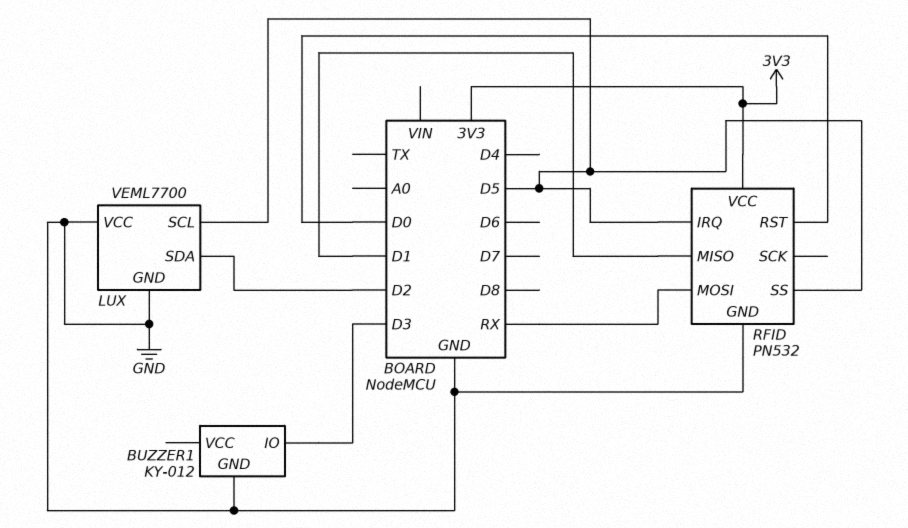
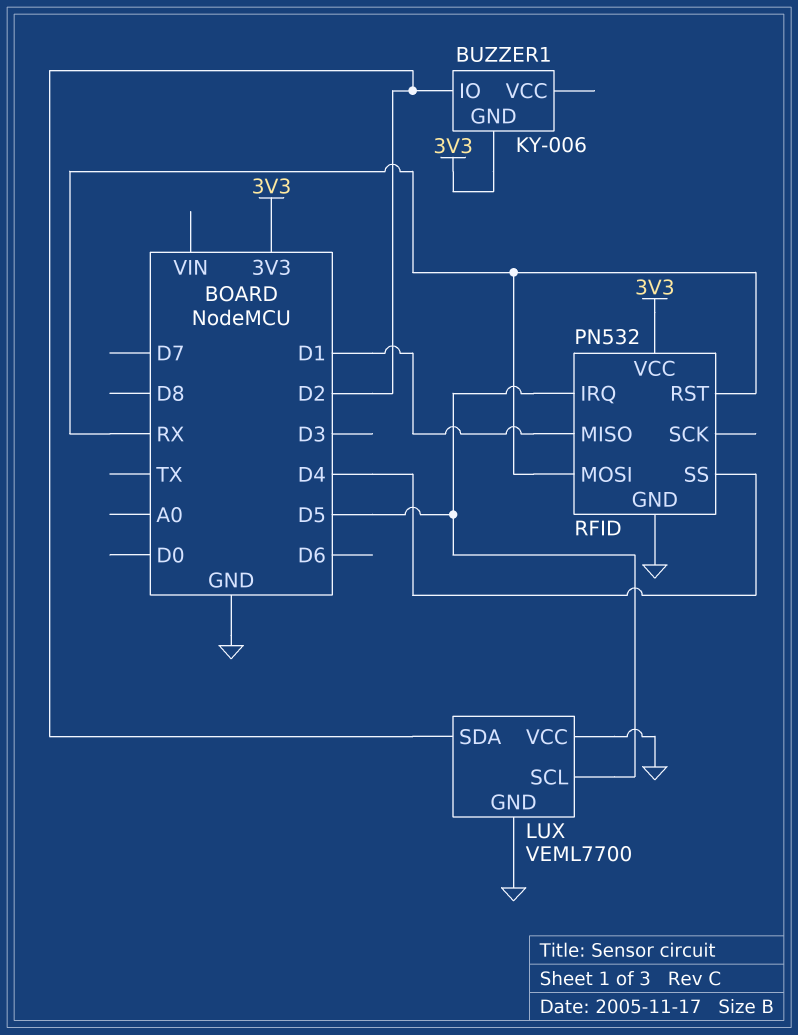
BUZZER1: KY-012 -> KY-006
BUZZER1 pin GND: GND -> 3V3
BUZZER1 pin IO: D3 -> D2
RFID pin RST: D0 -> RX
RFID pin SS: D5 -> D4

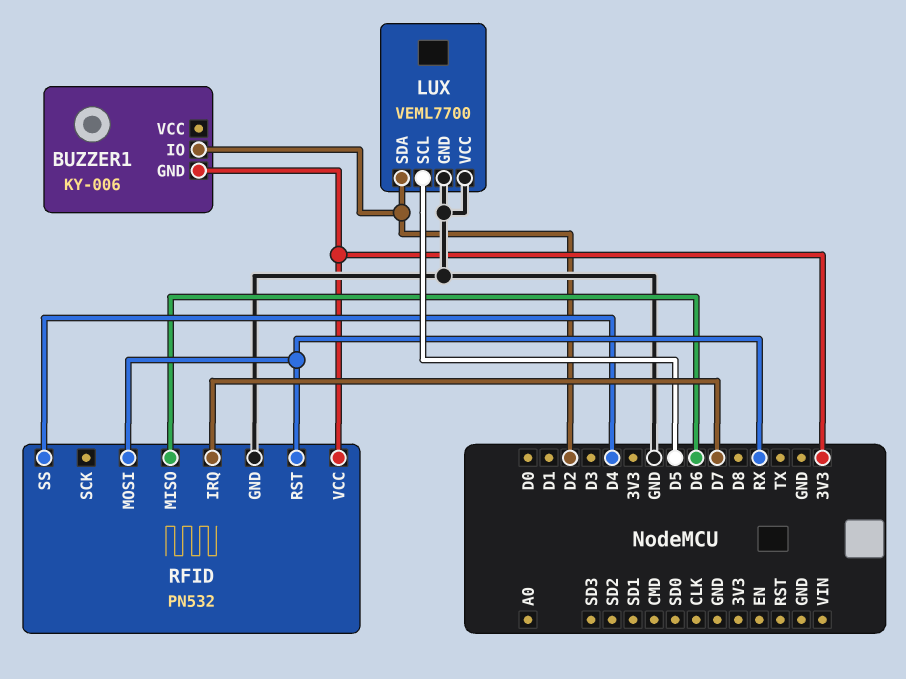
RFID pin IRQ: D5 -> D7
RFID pin MISO: D1 -> D6

